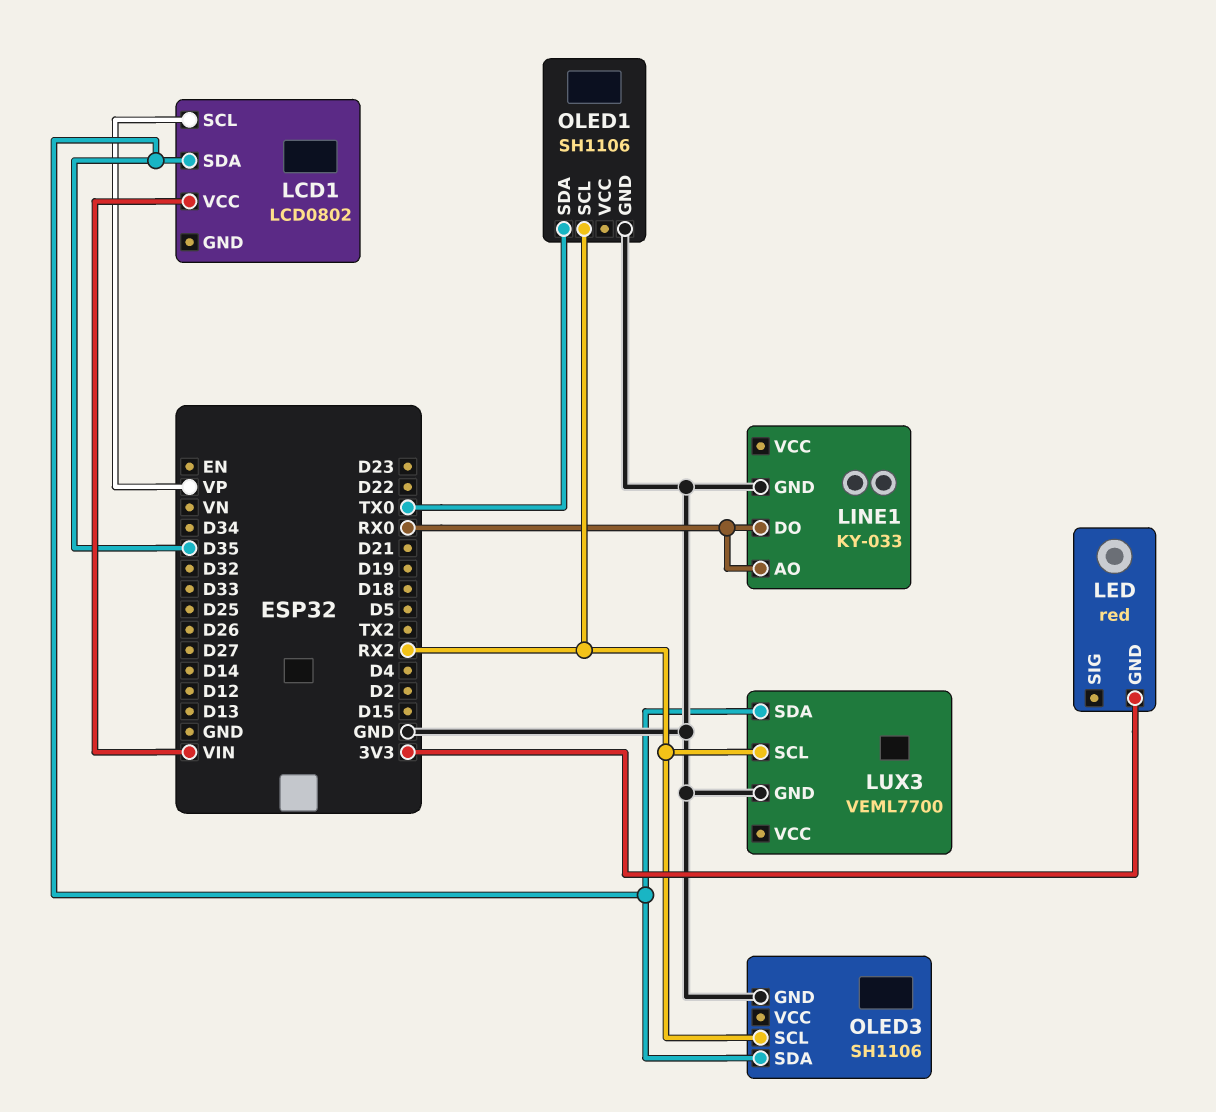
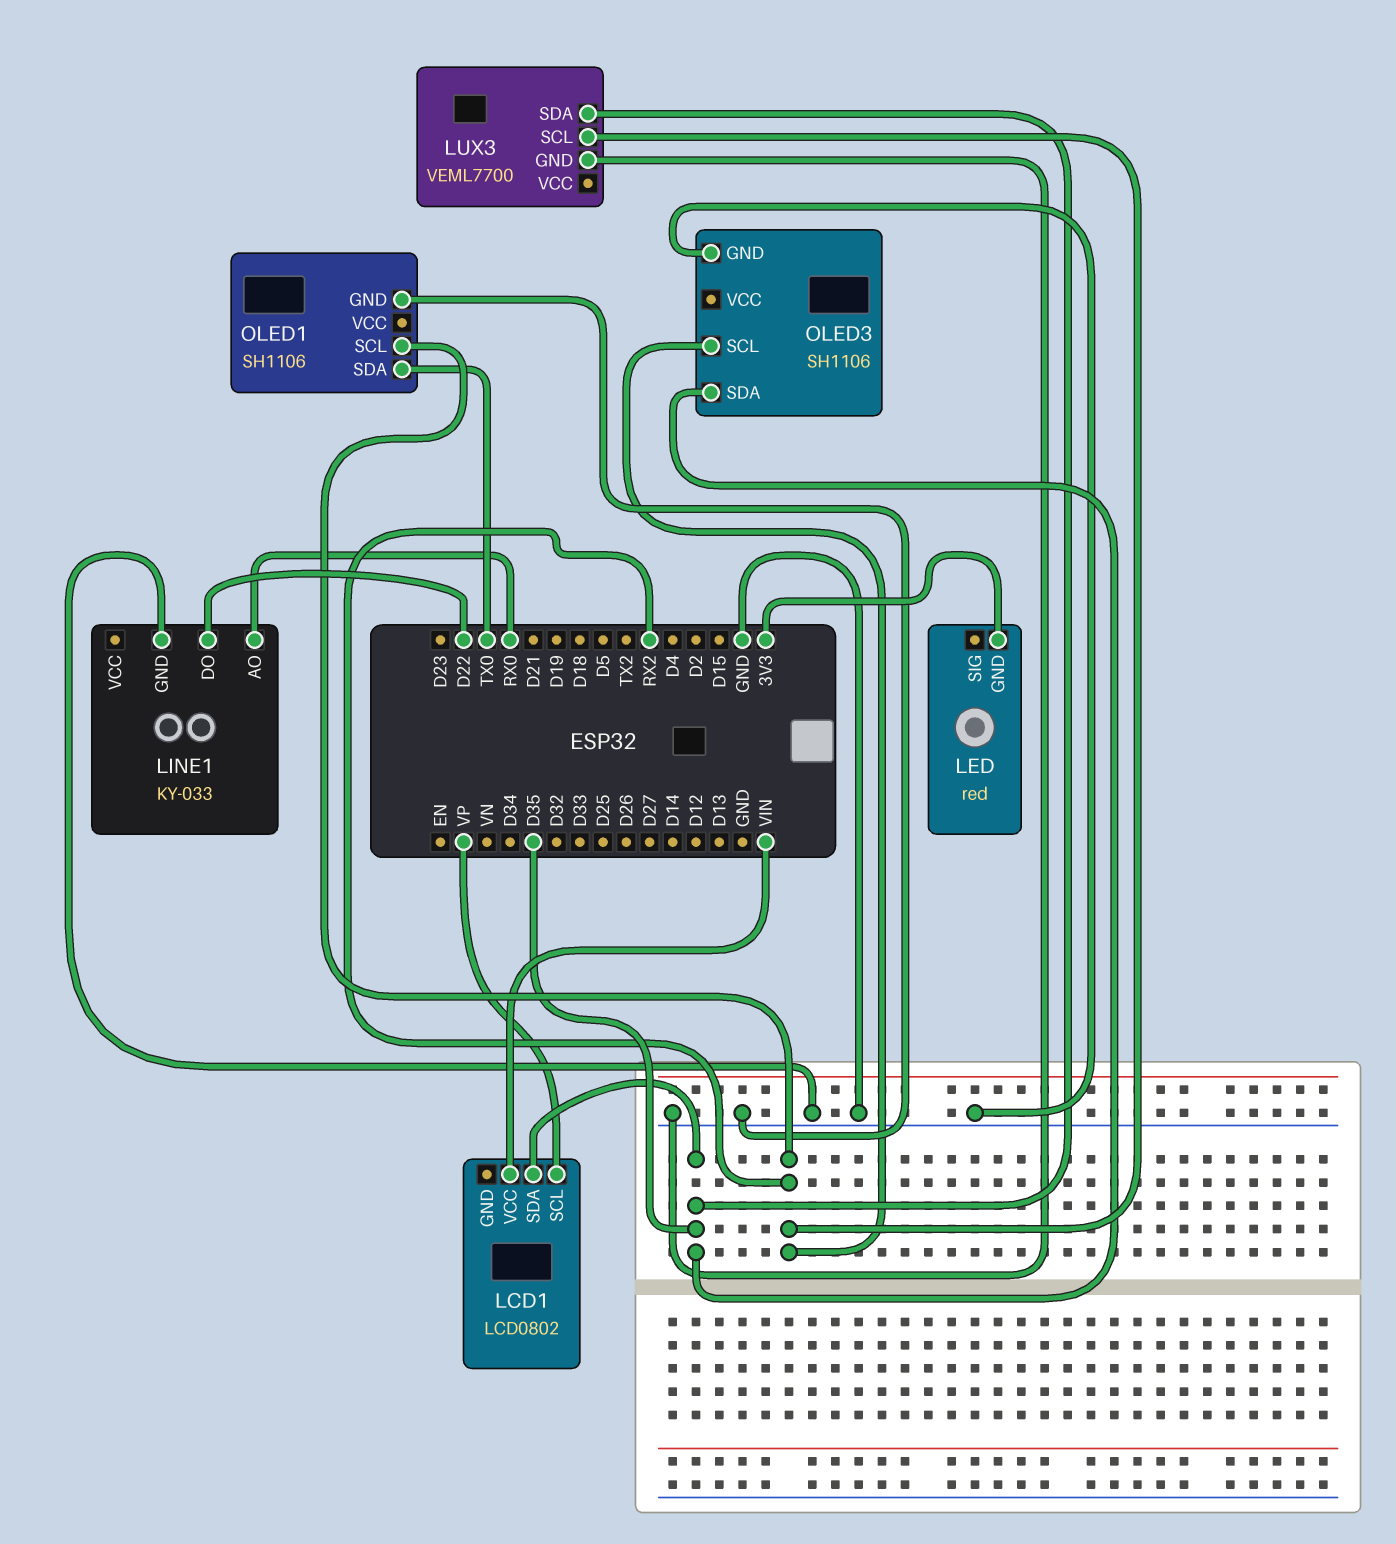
LINE1 pin DO: RX0 -> D22

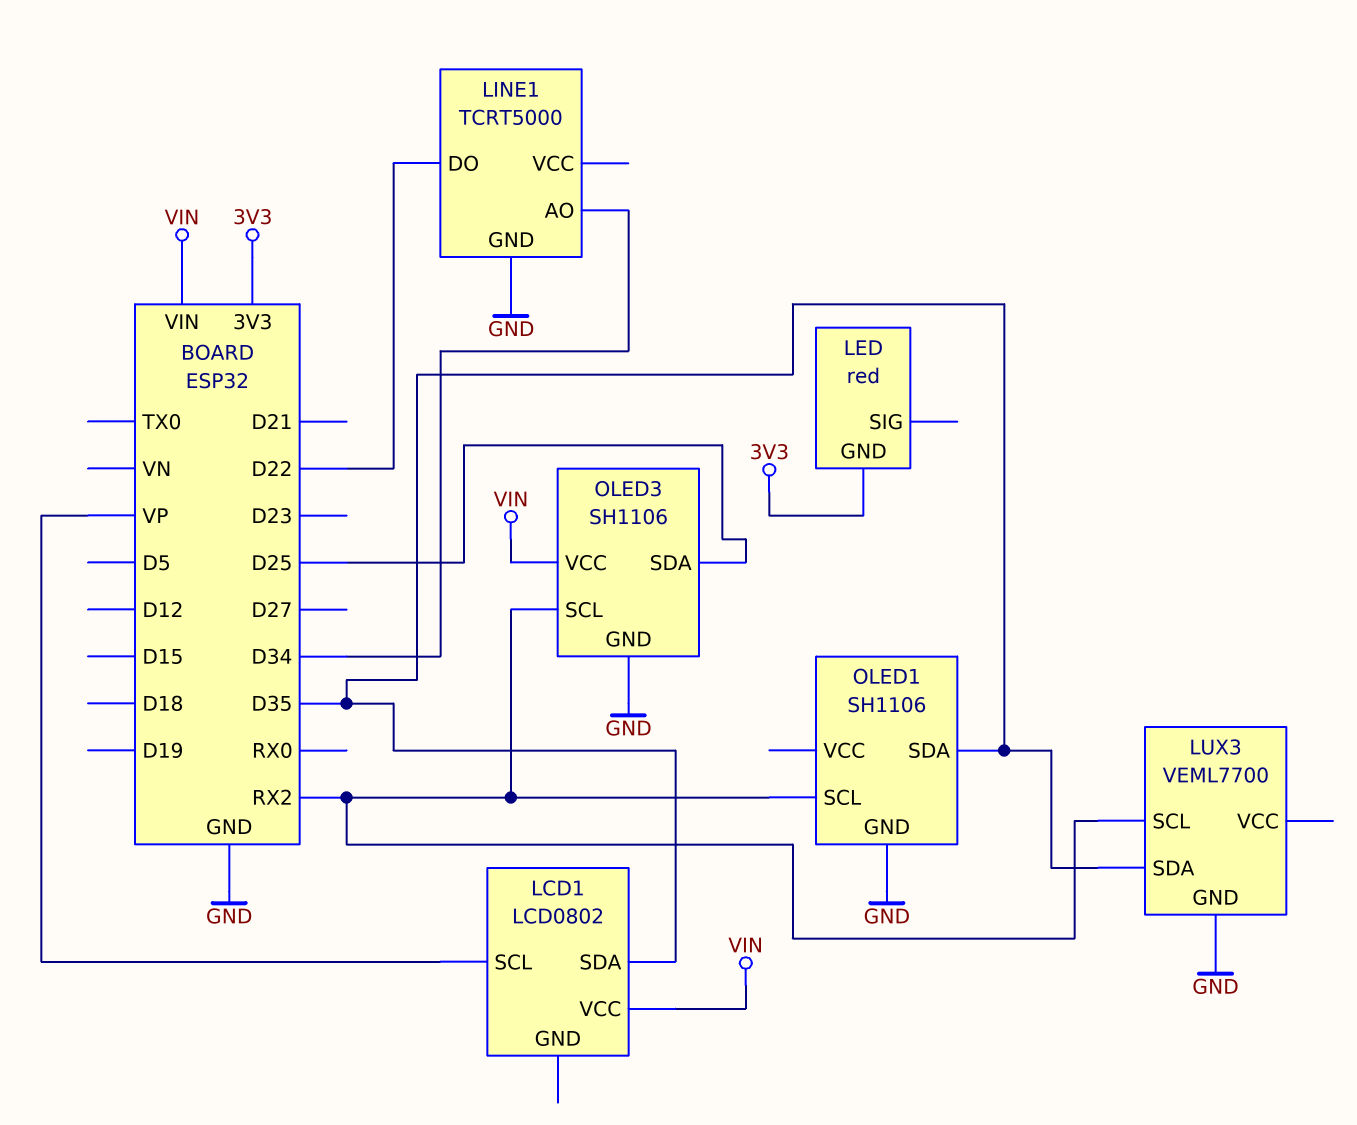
LINE1: KY-033 -> TCRT5000
LINE1 pin AO: RX0 -> D34
OLED1 pin SDA: TX0 -> D35
OLED3 pin SDA: D35 -> D25
OLED3 pin VCC: none -> VIN

